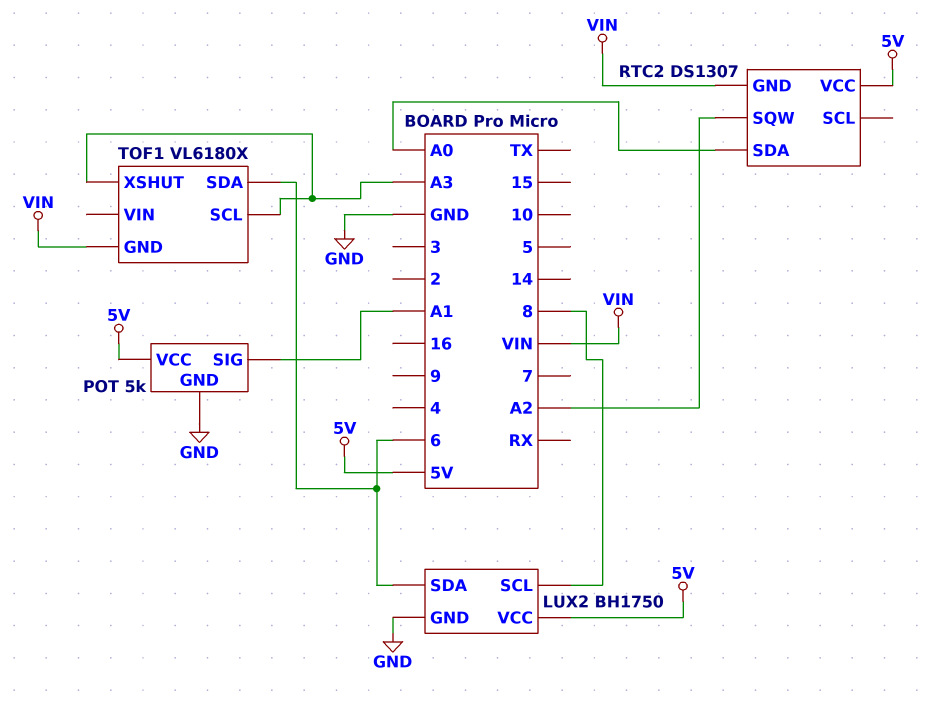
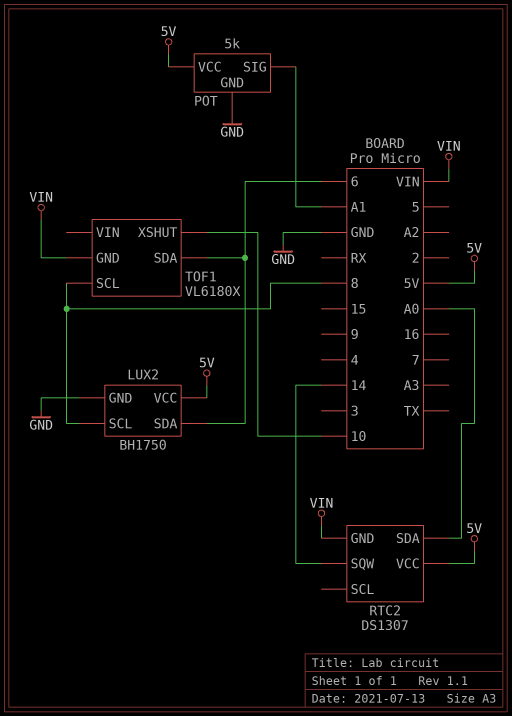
RTC2 pin SQW: A2 -> 14
TOF1 pin SCL: A3 -> 8
TOF1 pin XSHUT: A3 -> 10

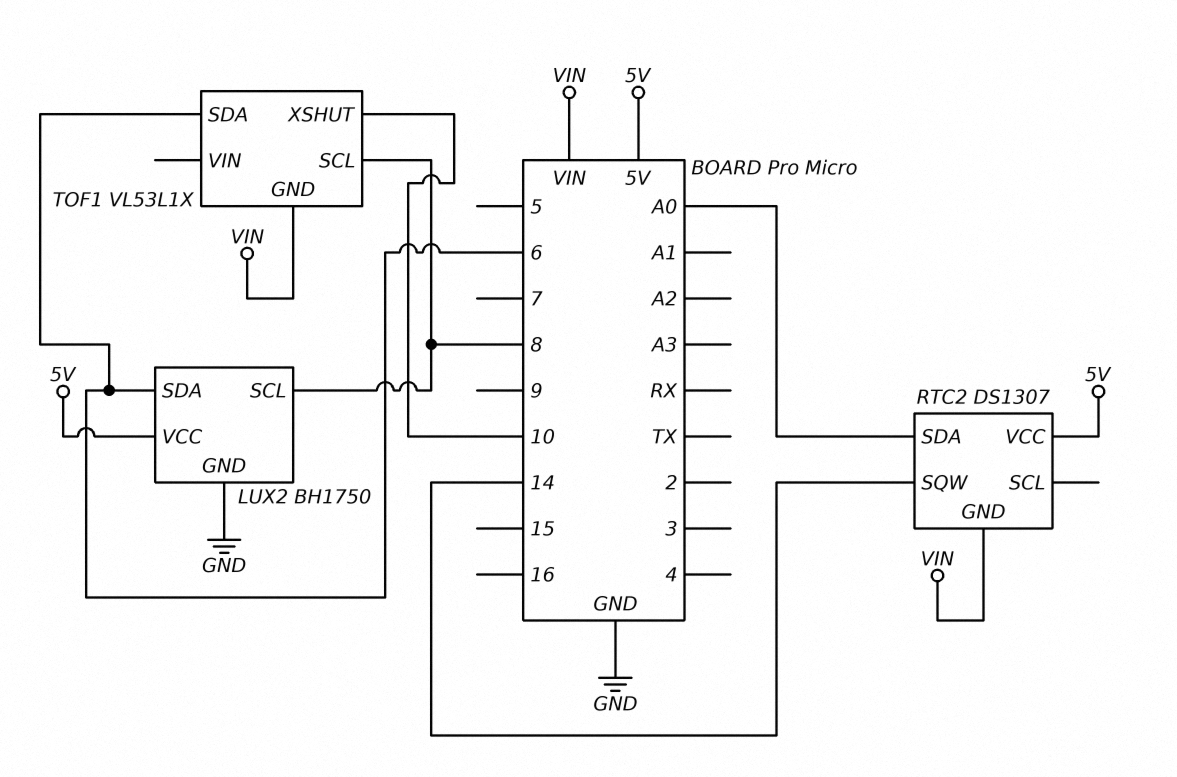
POT: 5k -> none
POT pin GND: GND -> none
POT pin SIG: A1 -> none
POT pin VCC: 5V -> none
TOF1: VL6180X -> VL53L1X

